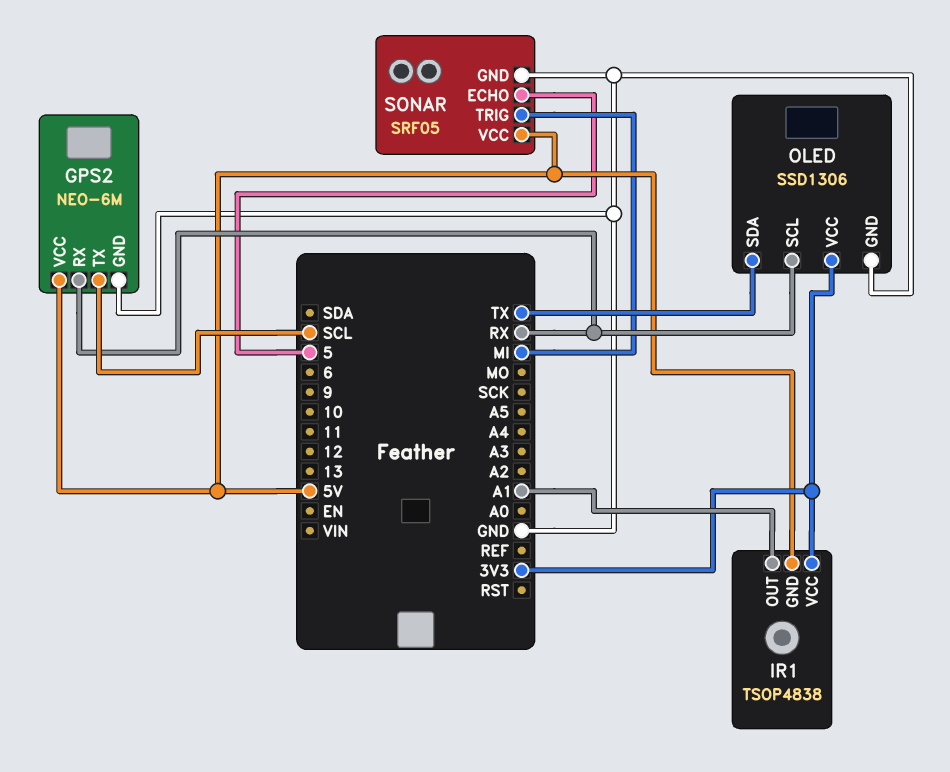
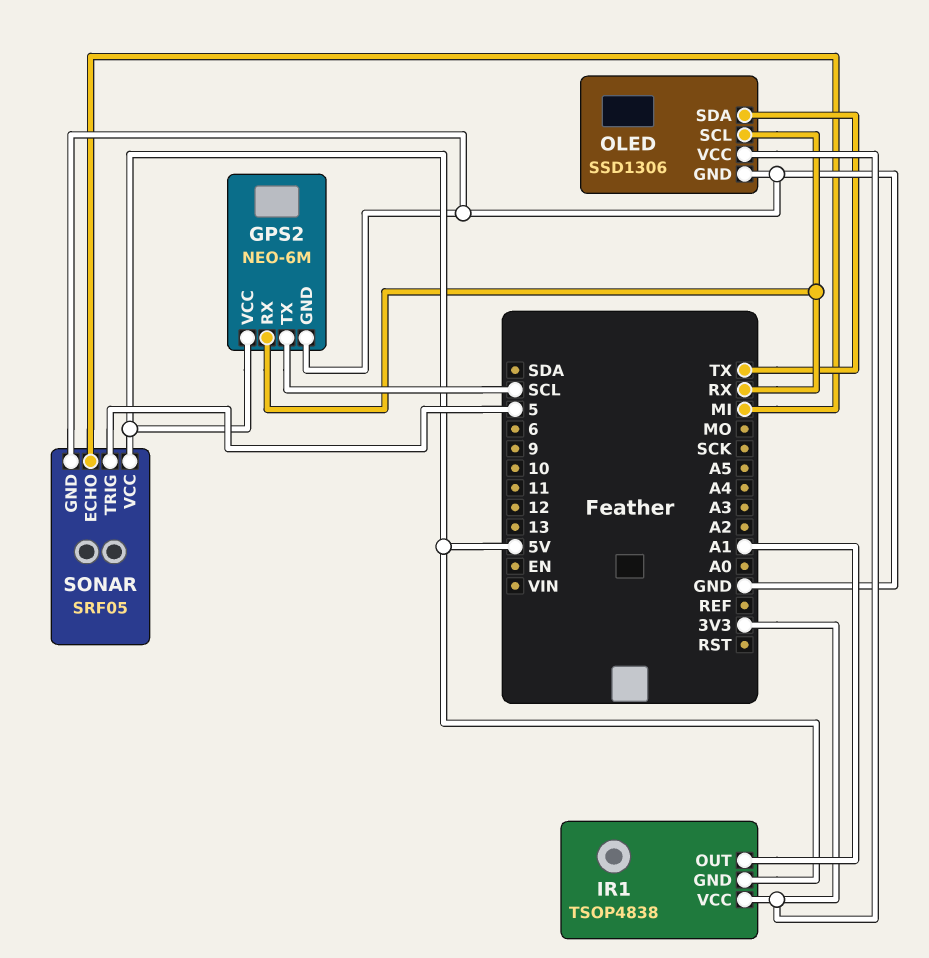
SONAR pin ECHO: 5 -> MI
SONAR pin TRIG: MI -> 5

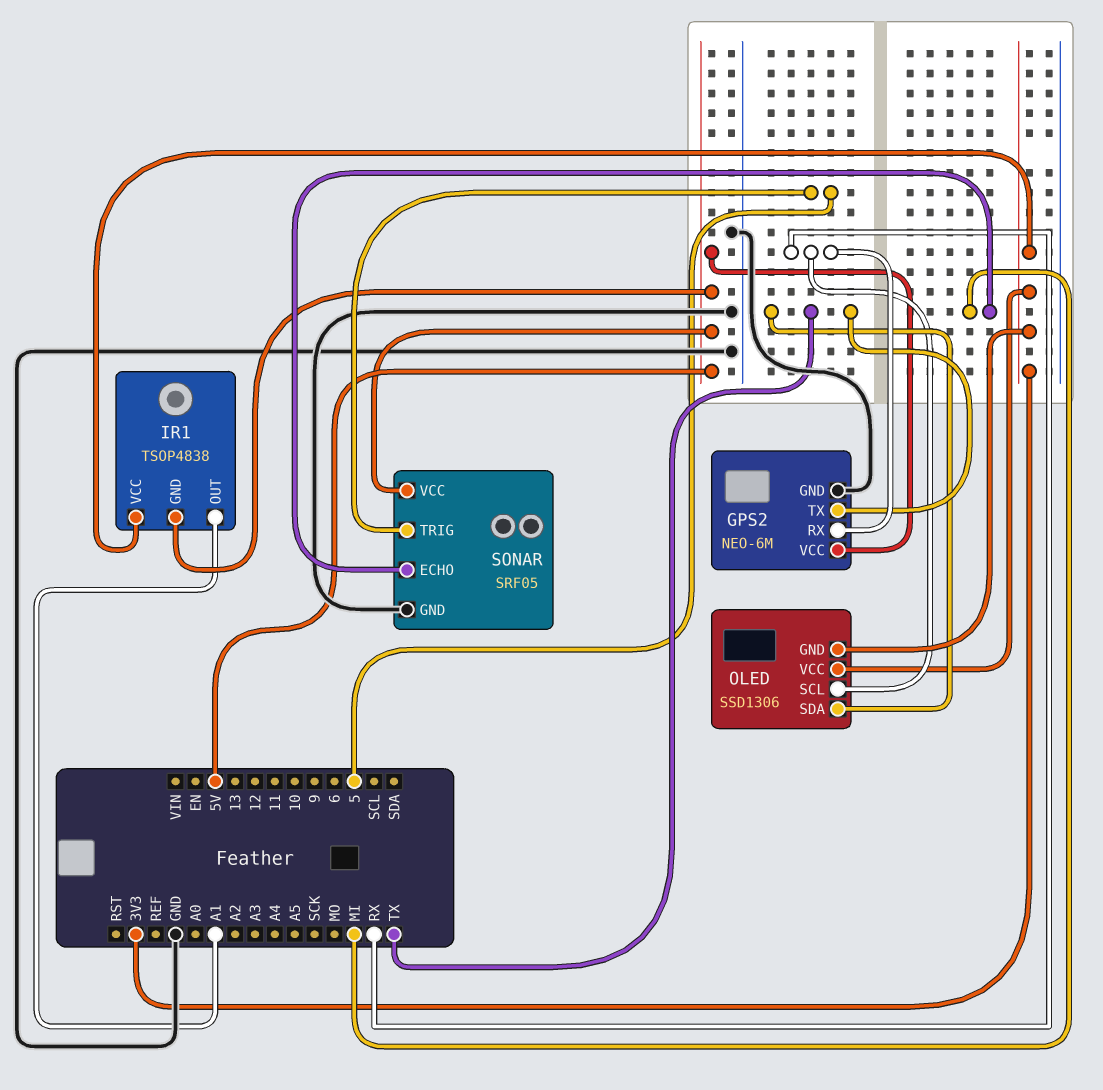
GPS2 pin TX: SCL -> TX
OLED pin GND: GND -> 3V3

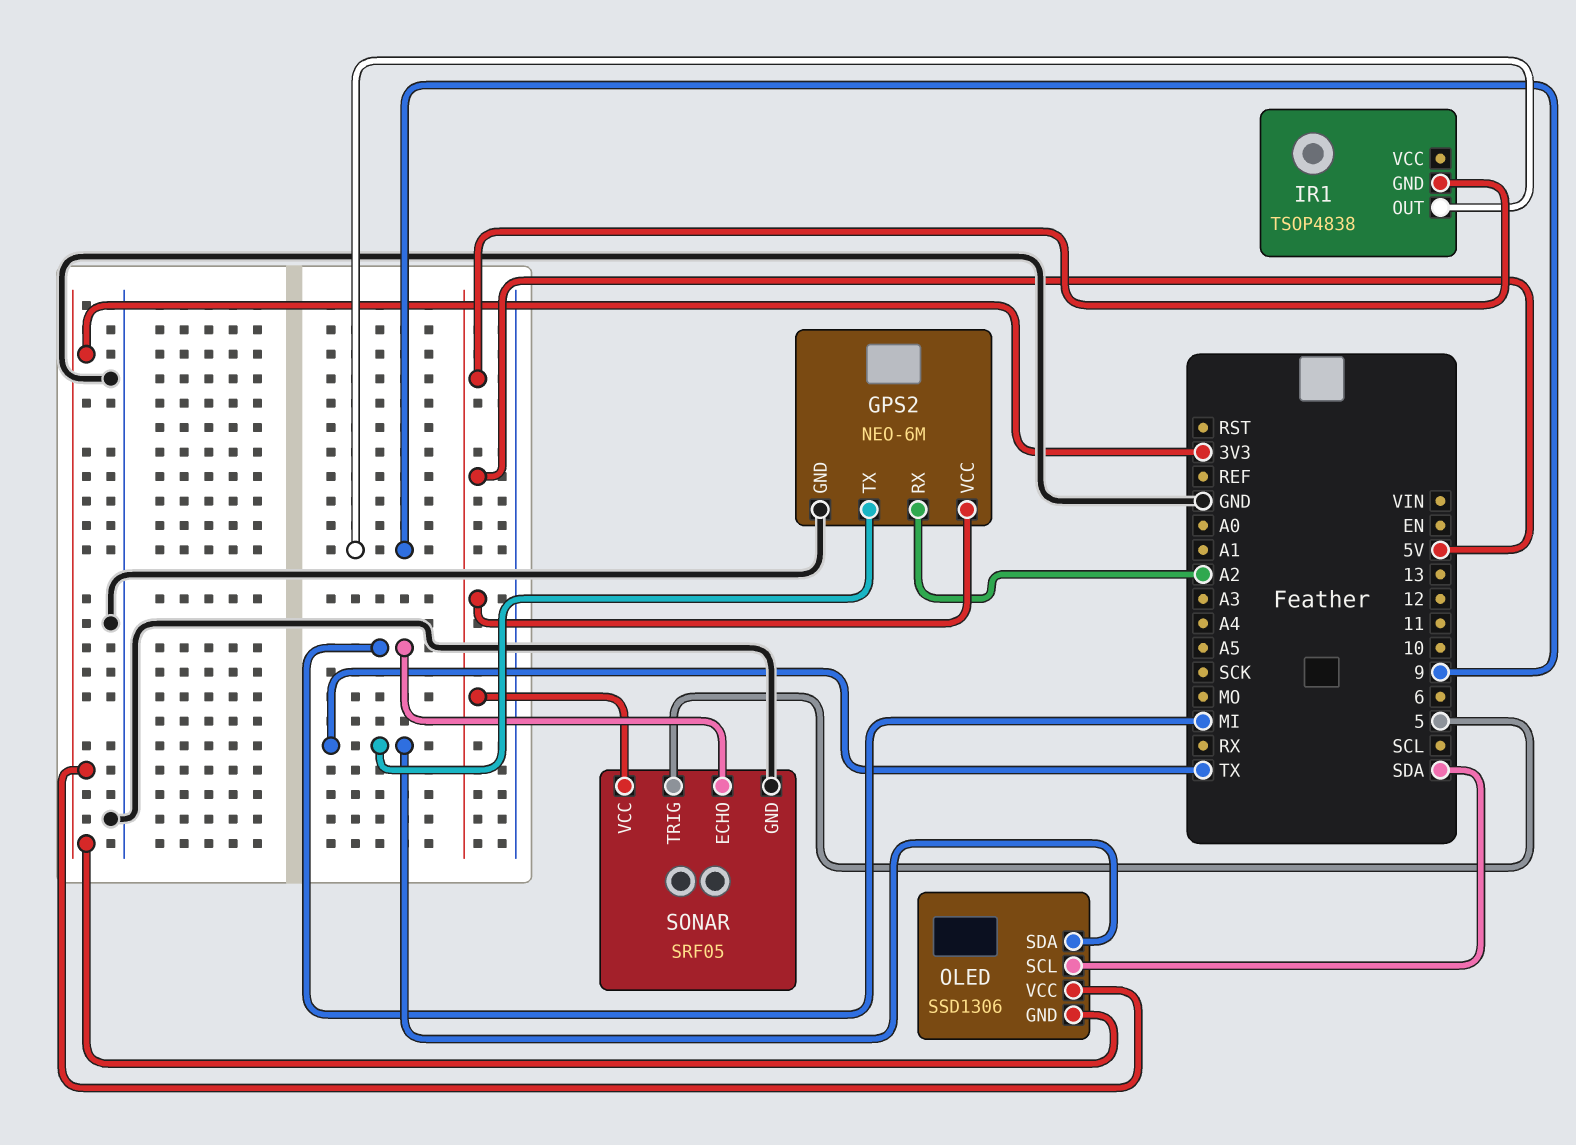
GPS2 pin RX: RX -> A2
IR1 pin OUT: A1 -> 9
IR1 pin VCC: 3V3 -> none
OLED pin SCL: RX -> SDA

